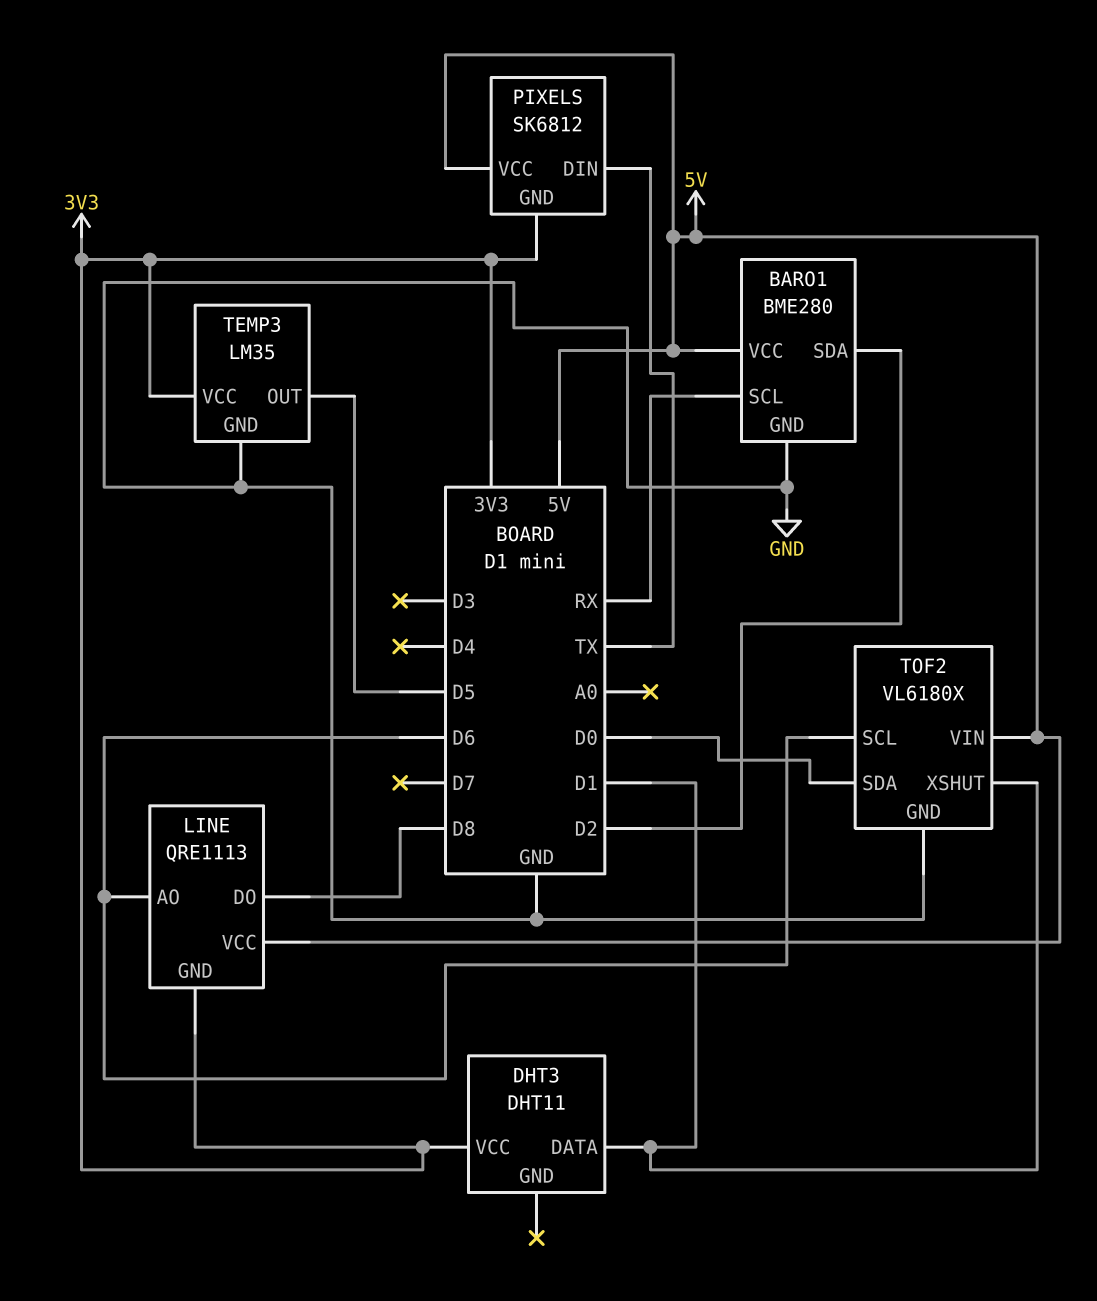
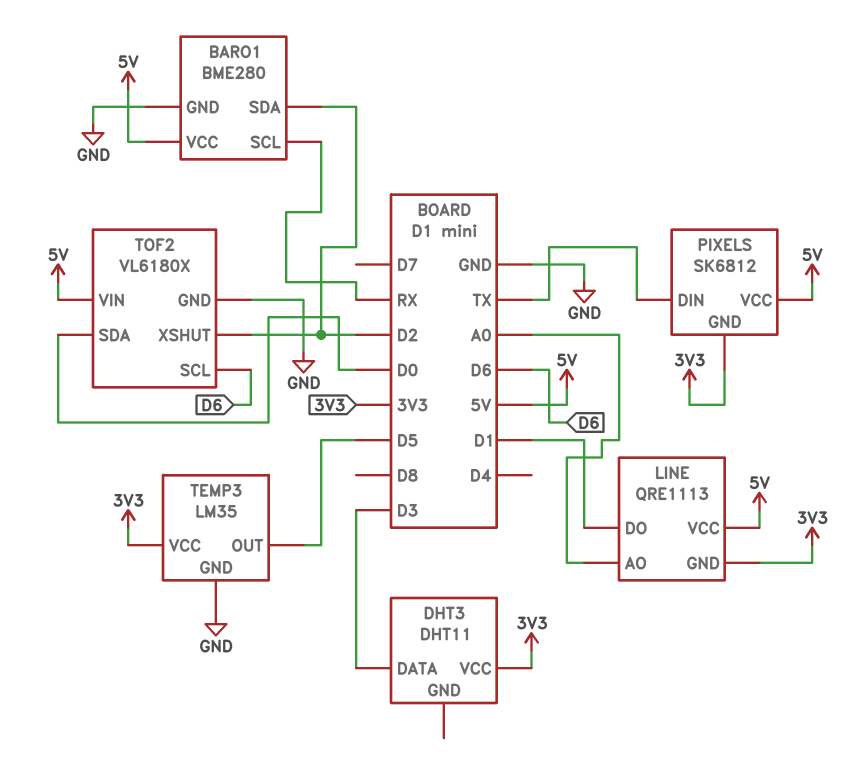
DHT3 pin DATA: D1 -> D3
LINE pin AO: D6 -> A0
LINE pin DO: D8 -> D1
TOF2 pin XSHUT: D1 -> D2

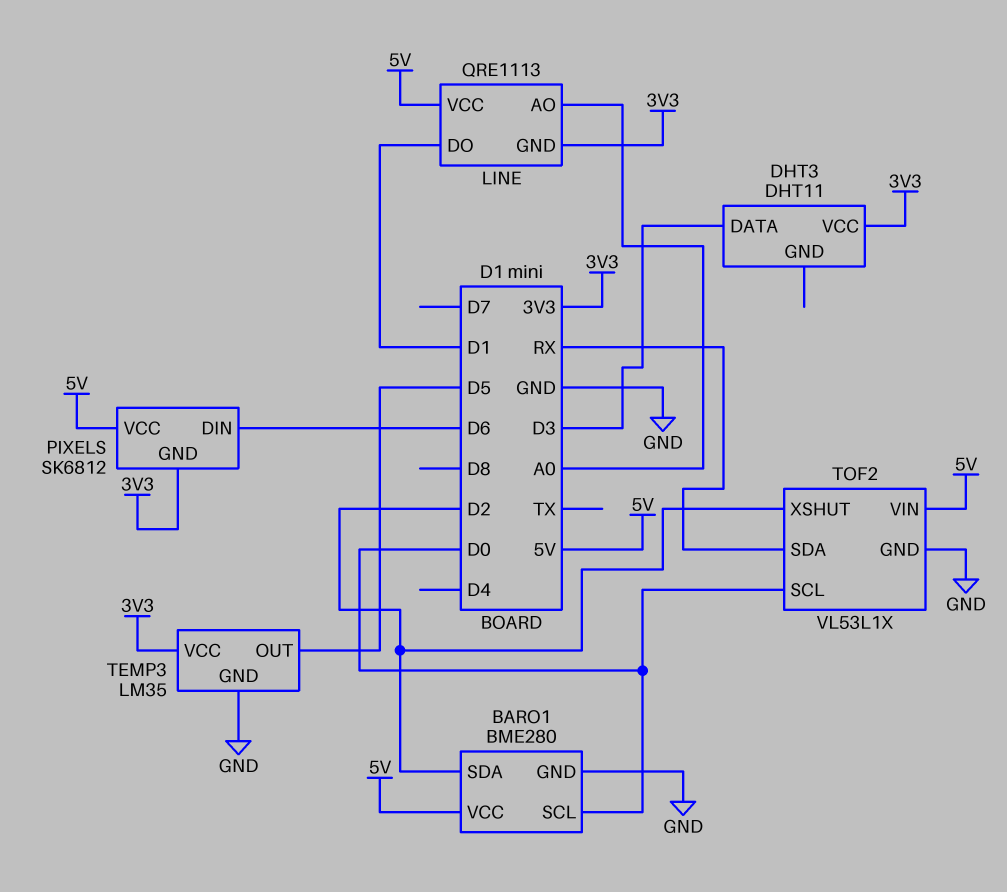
BARO1 pin SCL: RX -> D0
PIXELS pin DIN: TX -> D6
TOF2: VL6180X -> VL53L1X
TOF2 pin SCL: D6 -> D0
TOF2 pin SDA: D0 -> RX

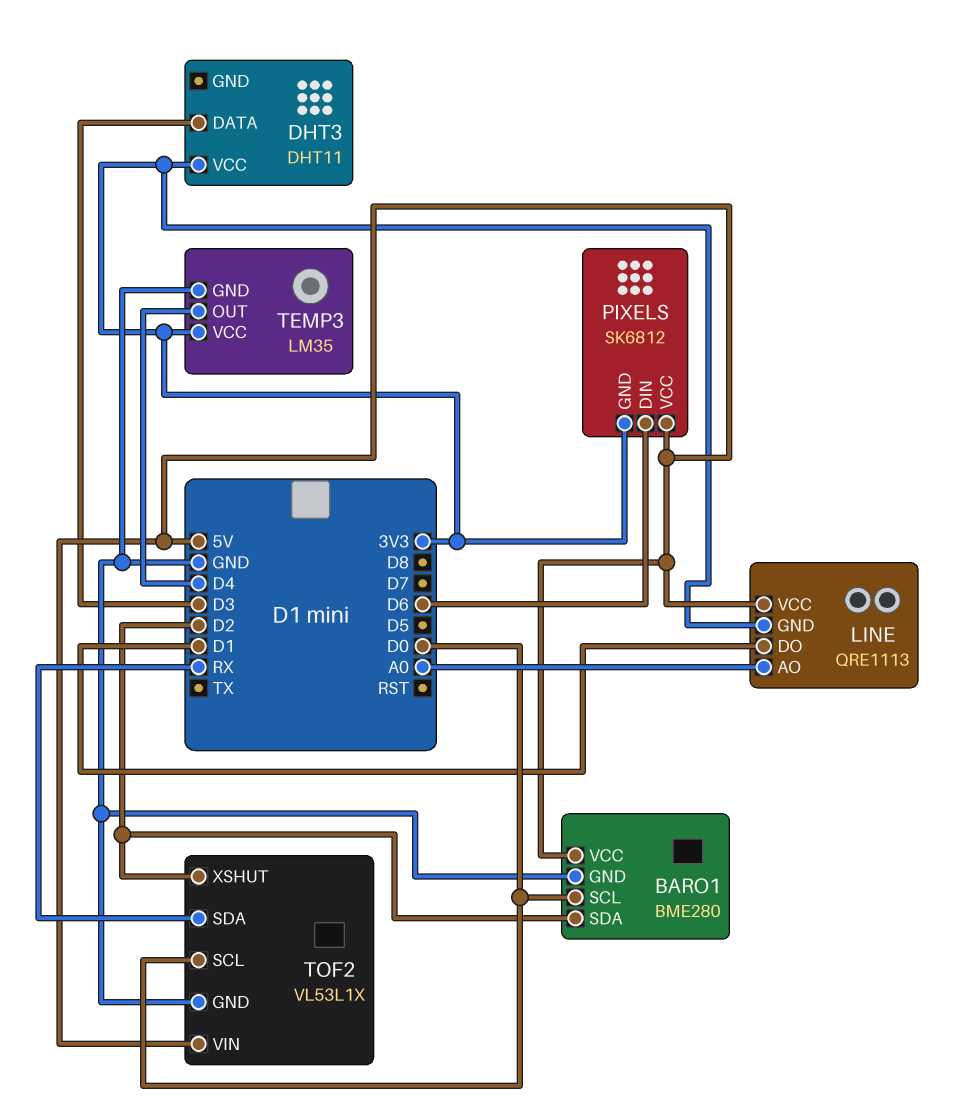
TEMP3 pin OUT: D5 -> D4

